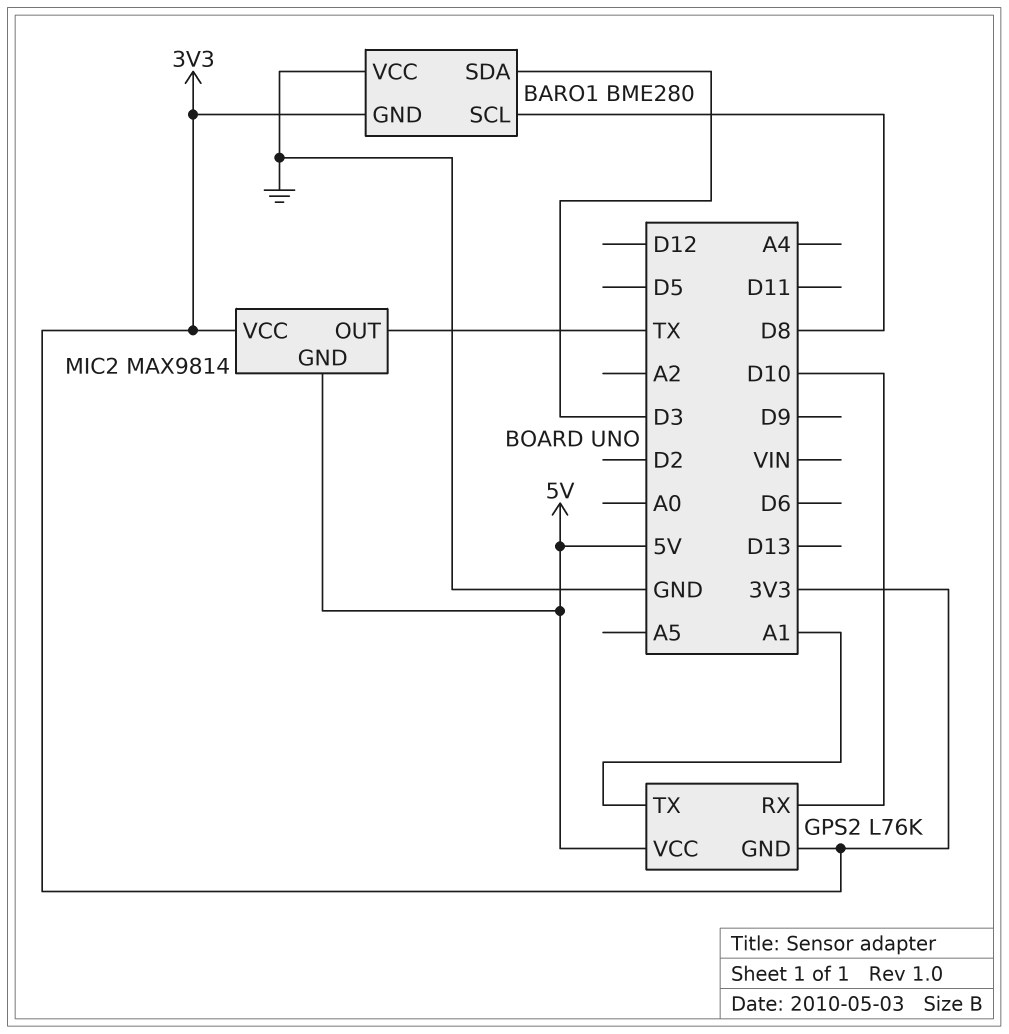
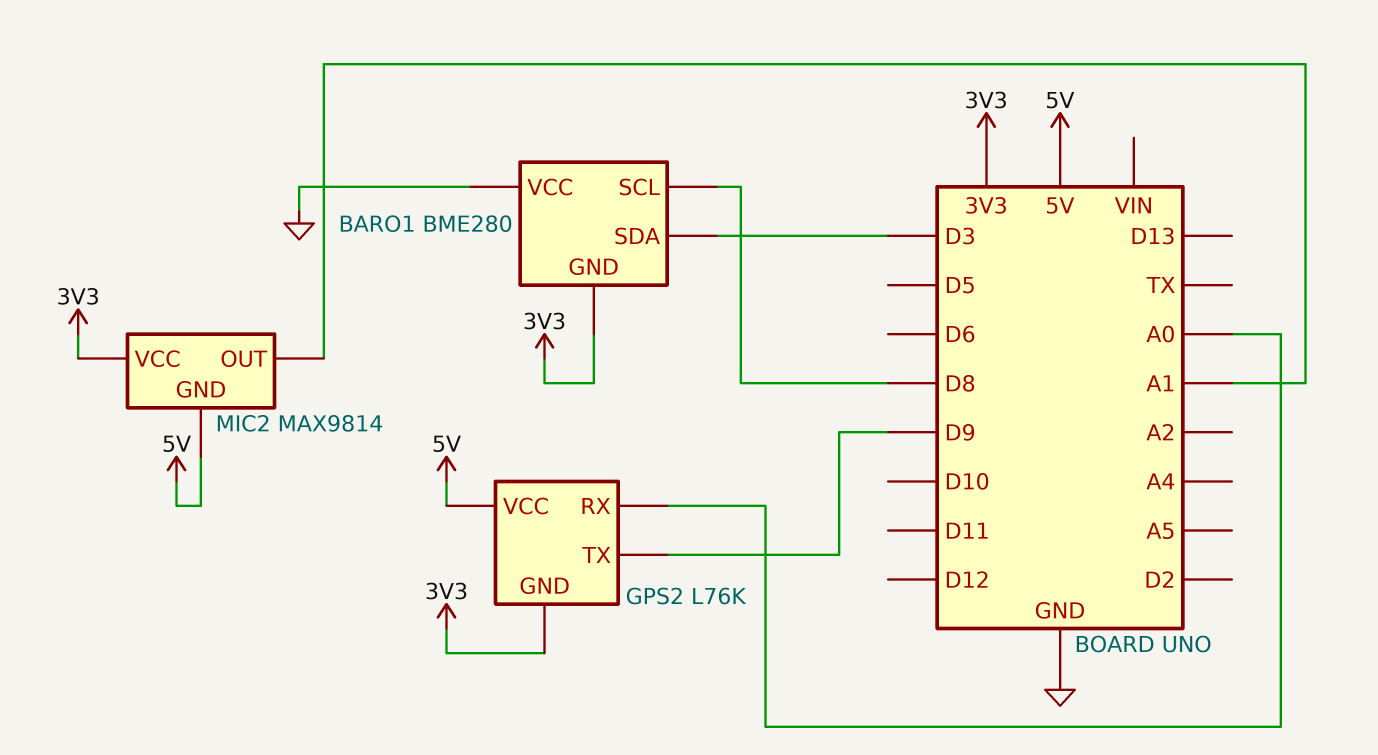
GPS2 pin RX: D10 -> A0
GPS2 pin TX: A1 -> D9
MIC2 pin OUT: TX -> A1

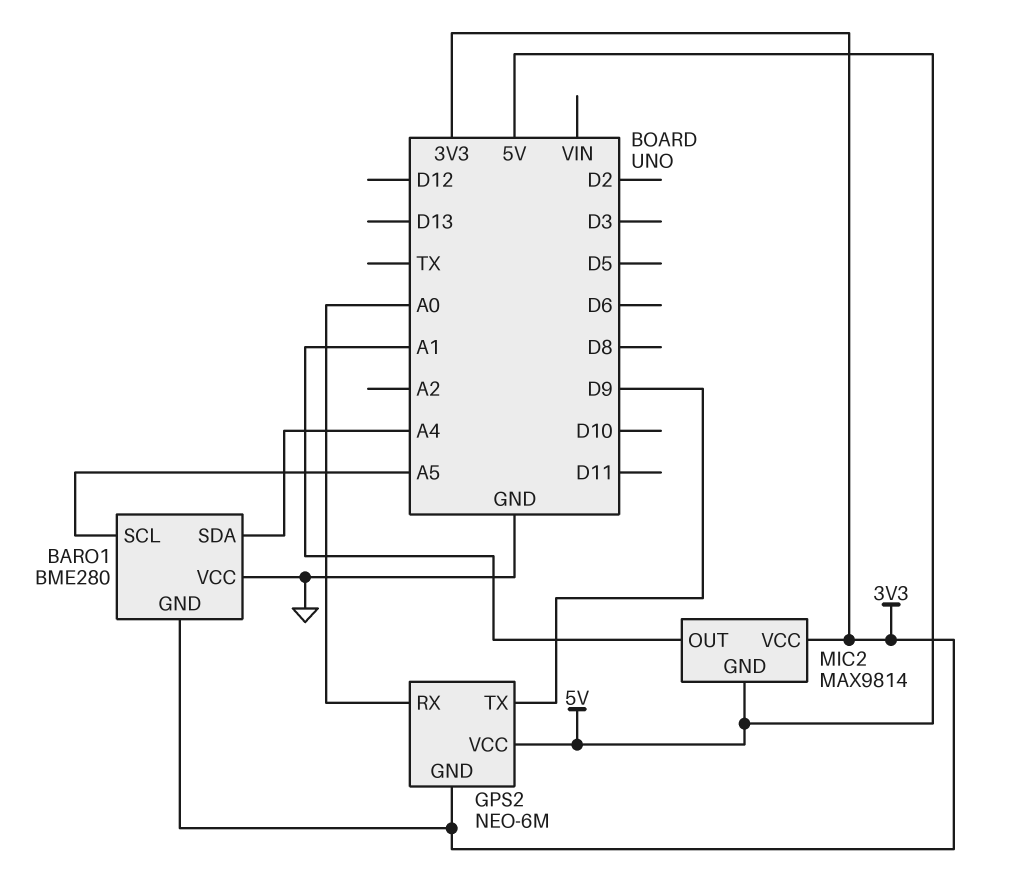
BARO1 pin SCL: D8 -> A5
BARO1 pin SDA: D3 -> A4
GPS2: L76K -> NEO-6M

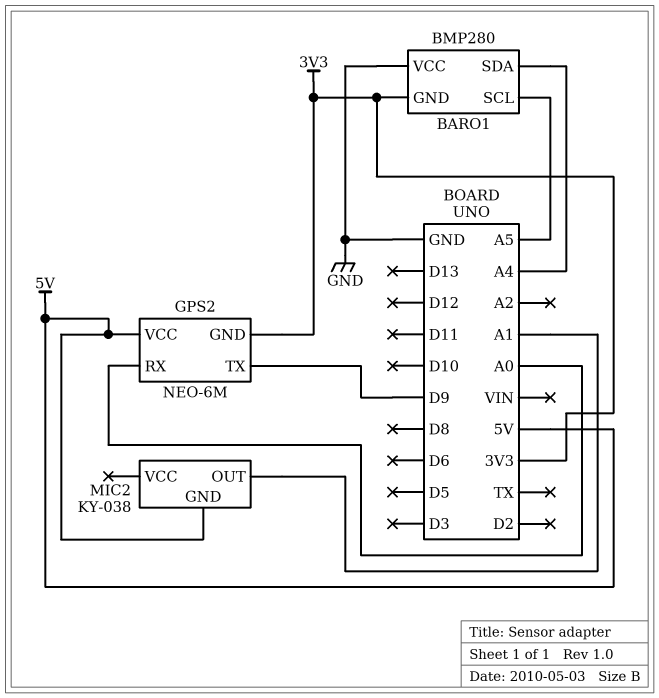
BARO1: BME280 -> BMP280
MIC2: MAX9814 -> KY-038
MIC2 pin VCC: 3V3 -> none

